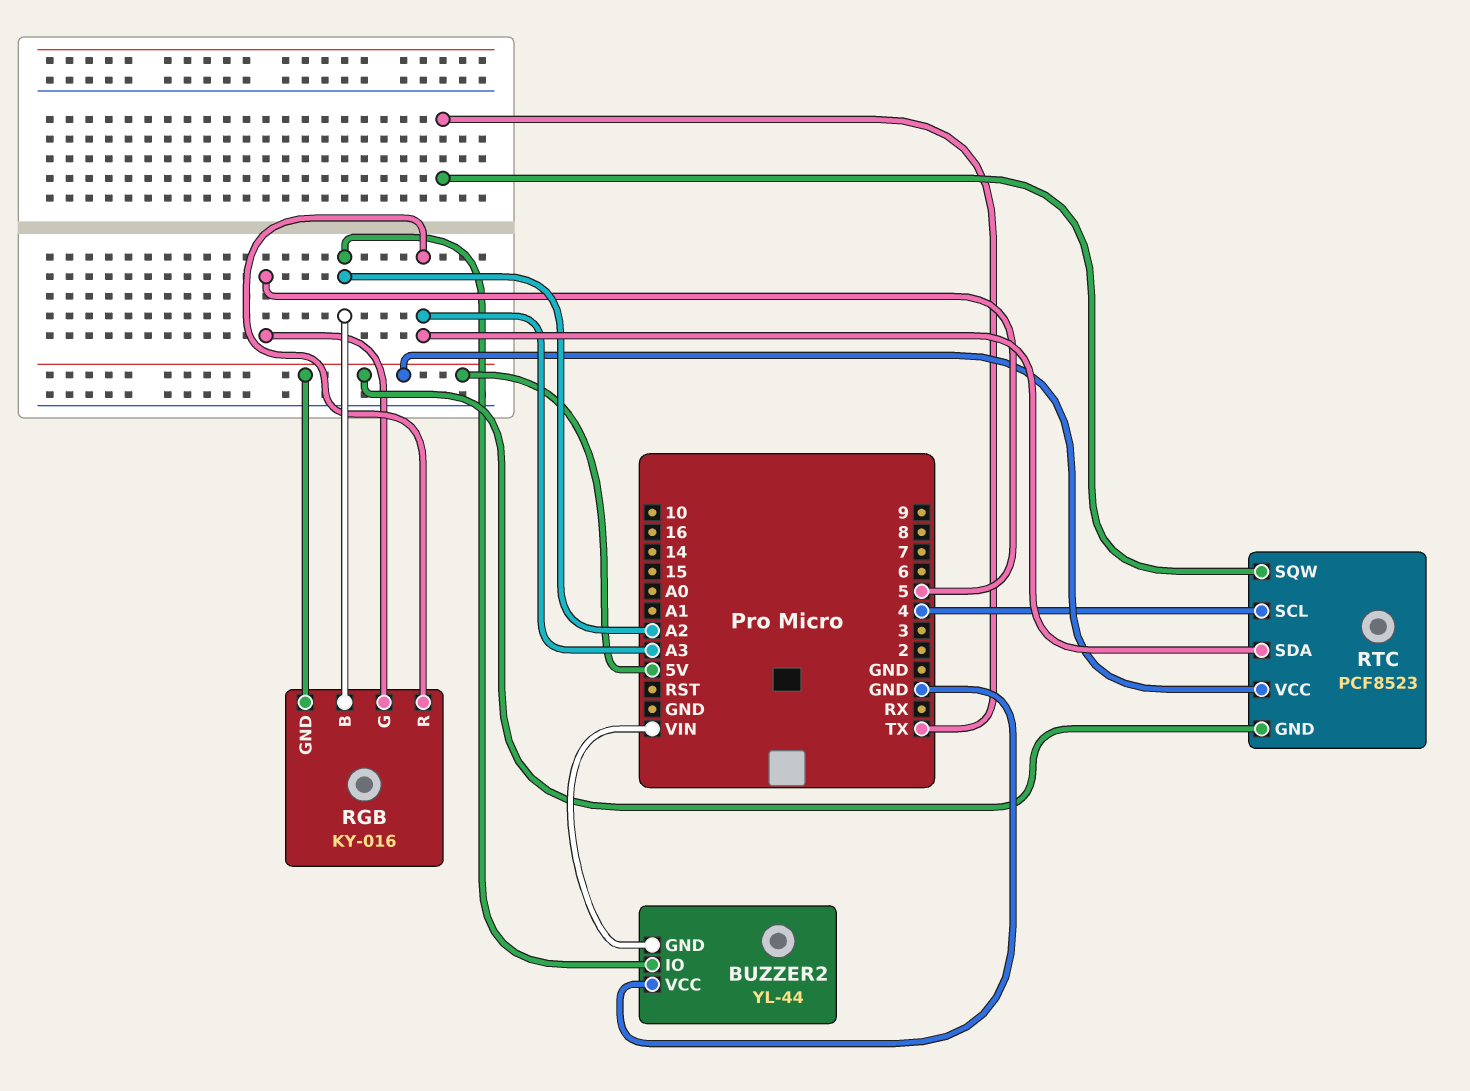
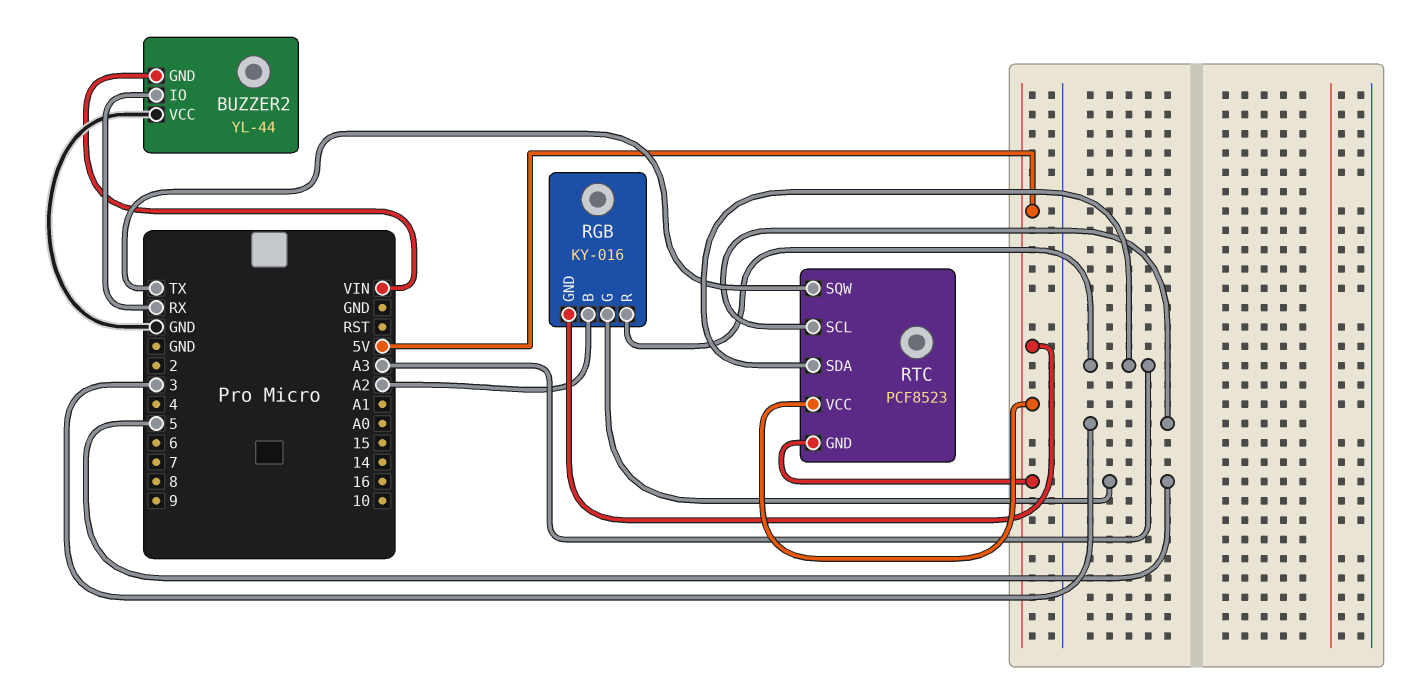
BUZZER2 pin IO: A2 -> RX
RTC pin SCL: 4 -> 3

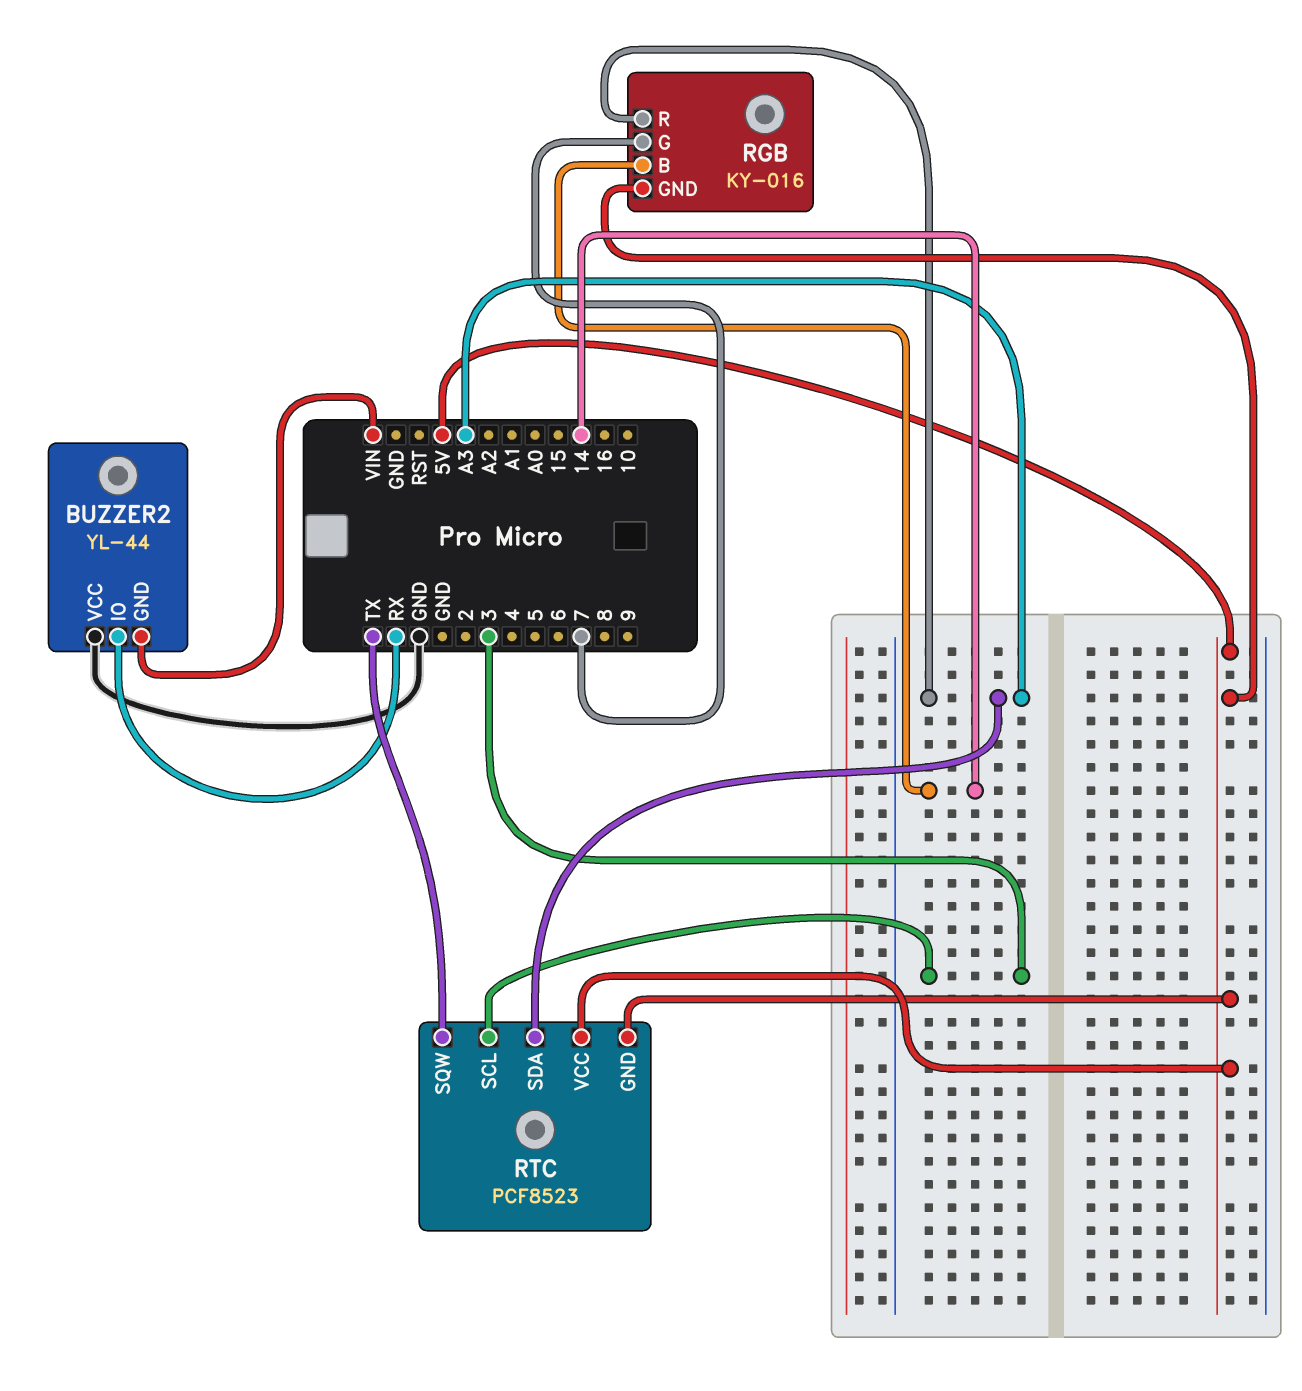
RGB pin B: A2 -> 14
RGB pin G: 5 -> 7

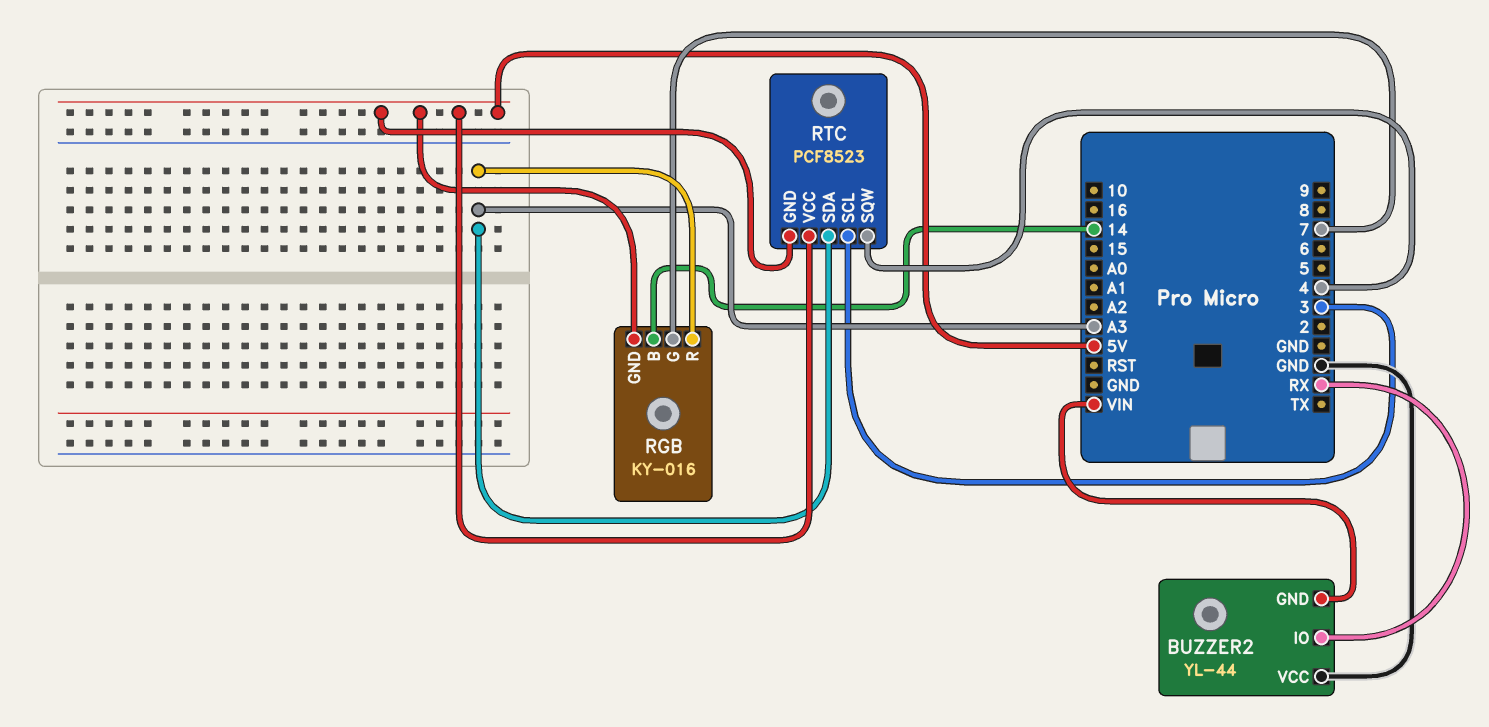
RTC pin SQW: TX -> 4

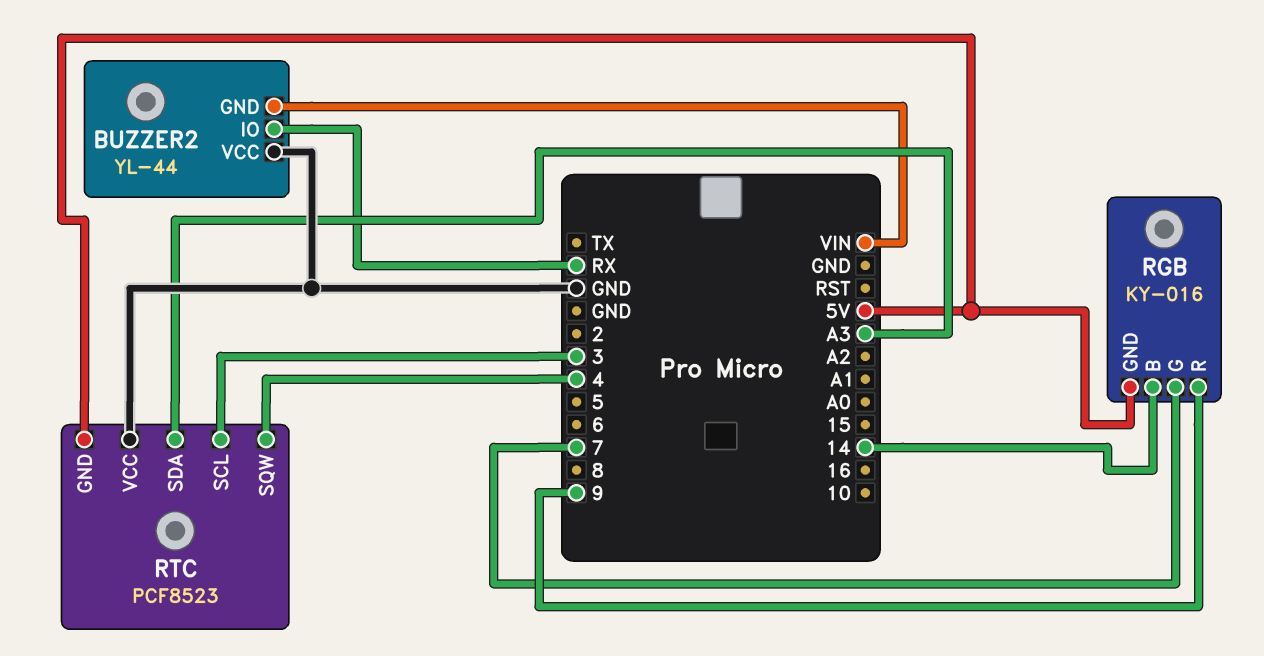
RGB pin R: A3 -> 9
RTC pin VCC: 5V -> GND

